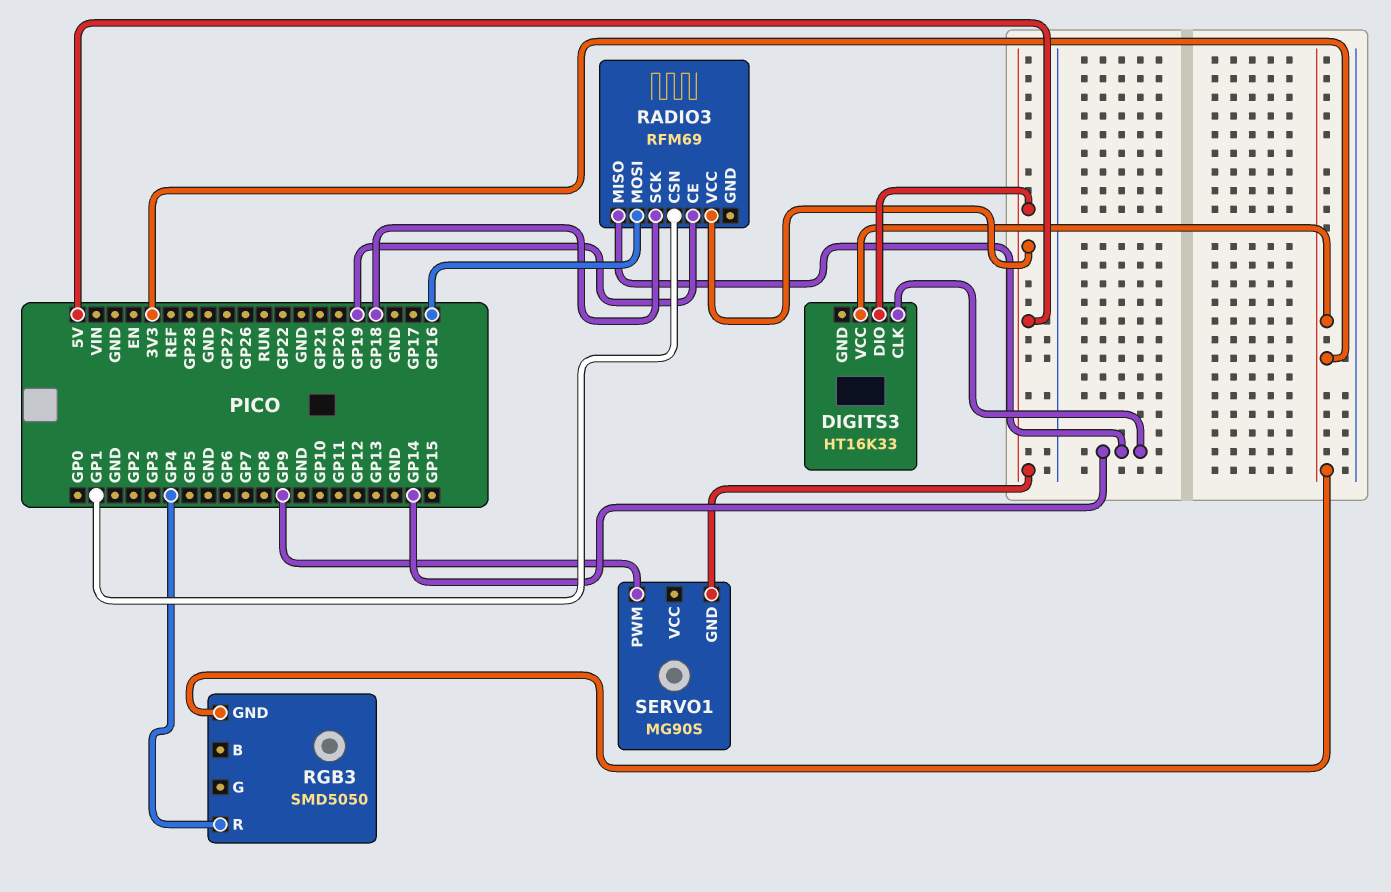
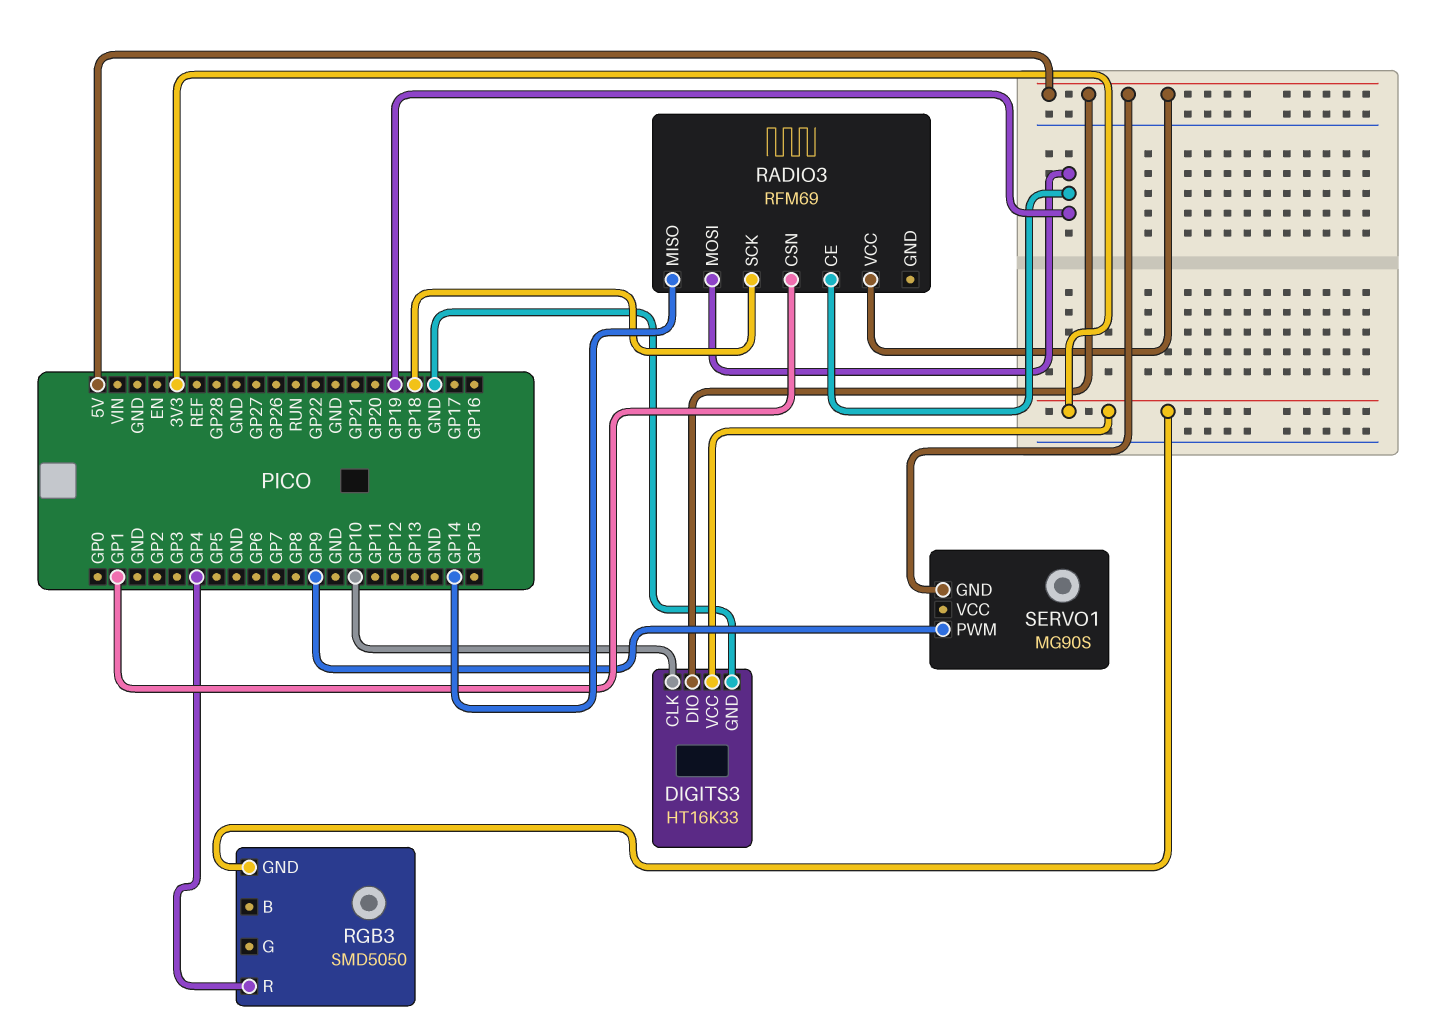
DIGITS3 pin CLK: GP14 -> GP10
DIGITS3 pin GND: none -> GND
RADIO3 pin MOSI: GP16 -> GP19

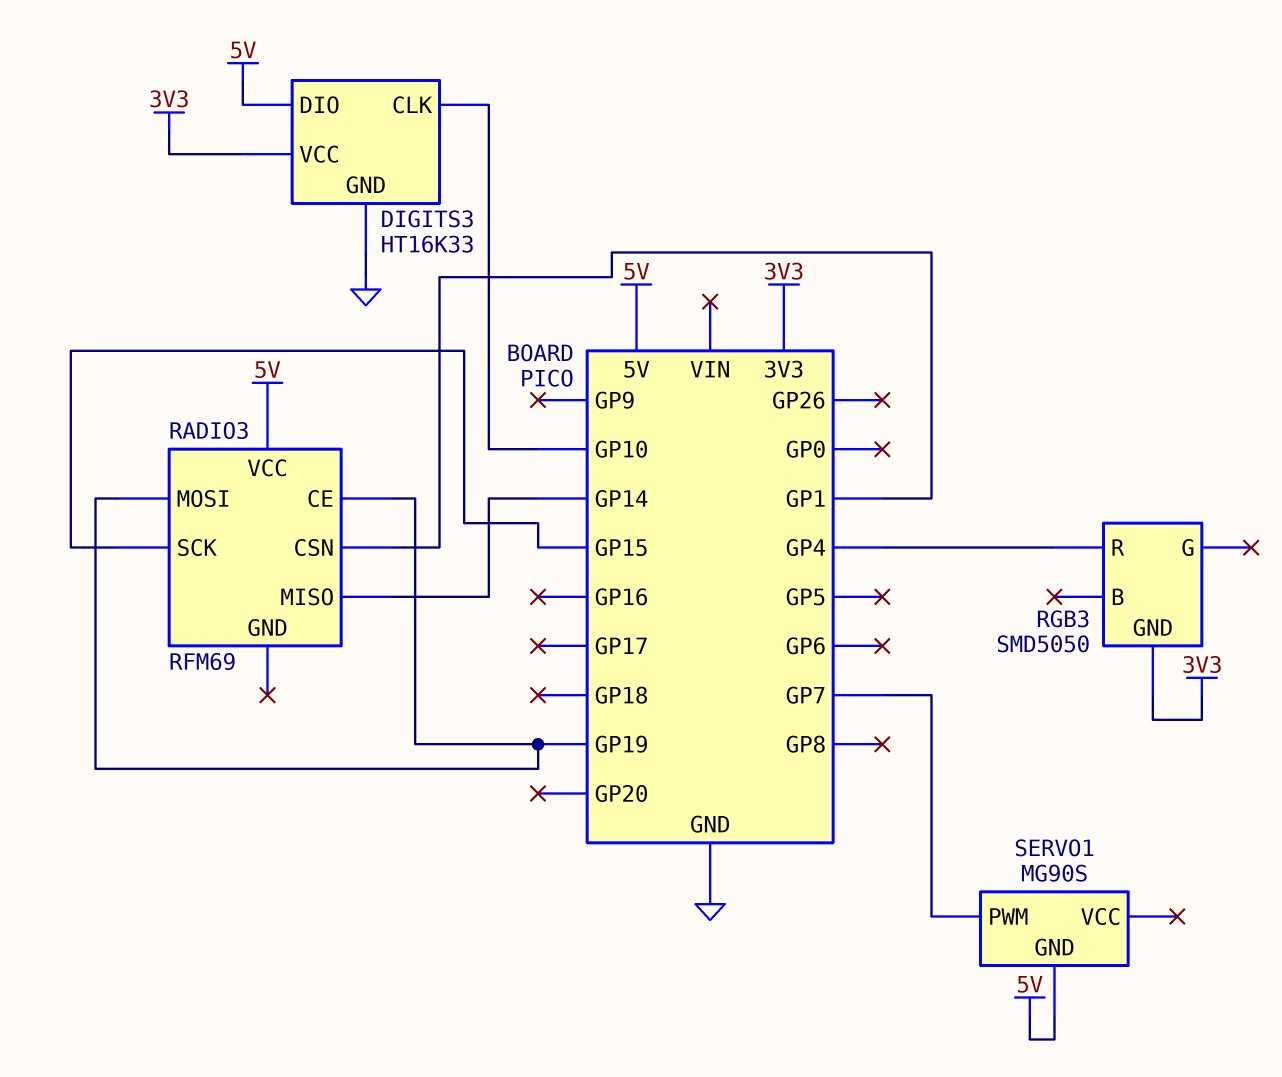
RADIO3 pin SCK: GP18 -> GP15
SERVO1 pin PWM: GP9 -> GP7

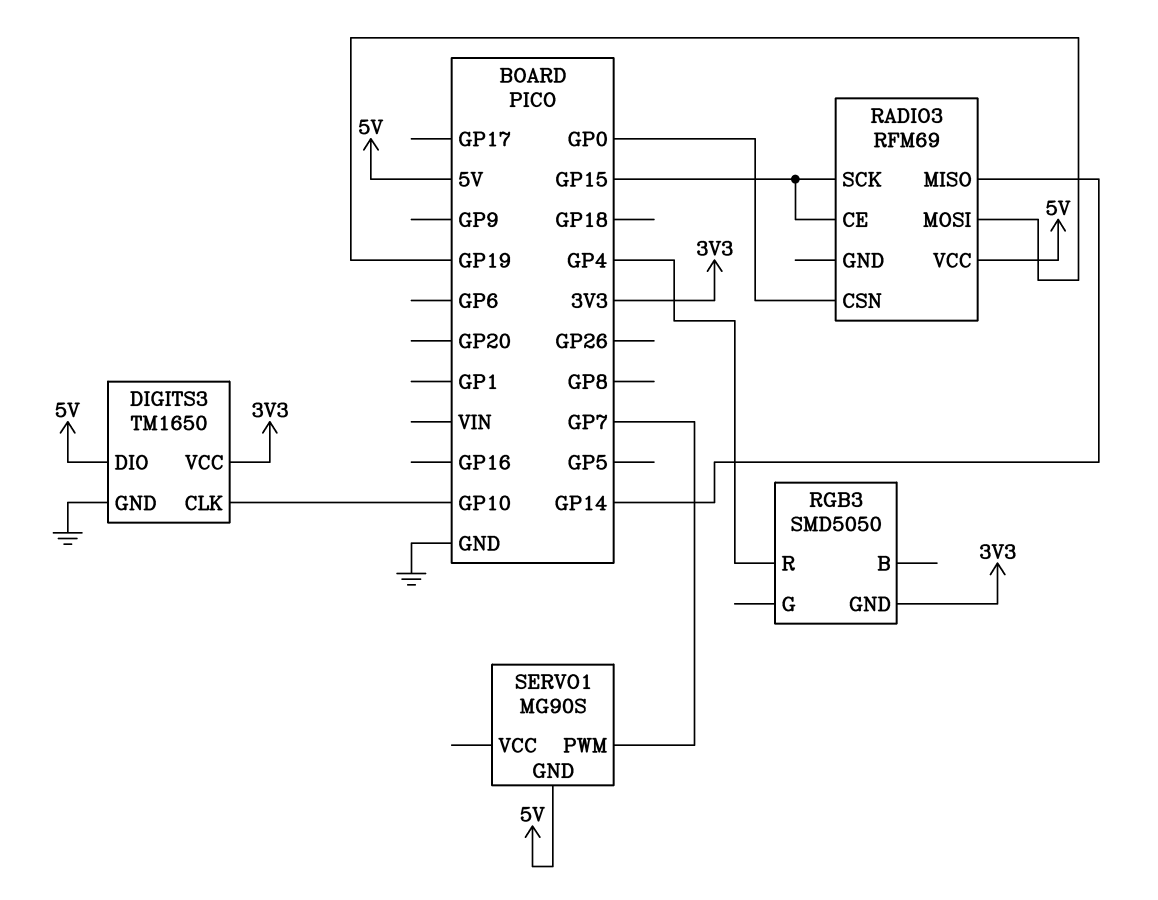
DIGITS3: HT16K33 -> TM1650
RADIO3 pin CE: GP19 -> GP15
RADIO3 pin CSN: GP1 -> GP0

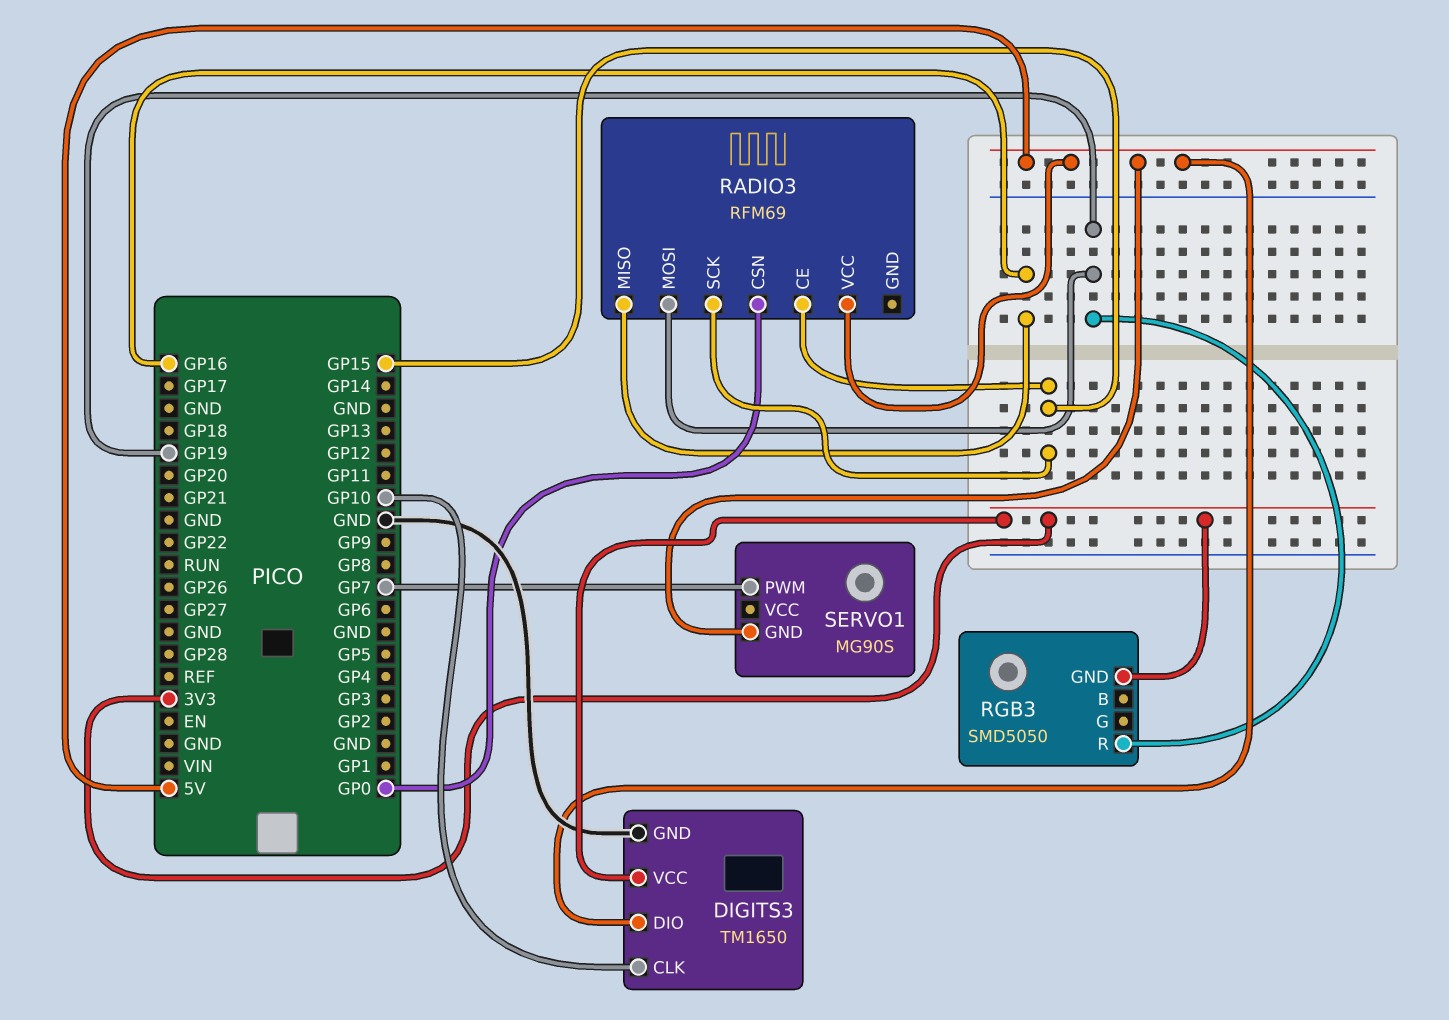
RADIO3 pin MISO: GP14 -> GP16
RGB3 pin R: GP4 -> GP19

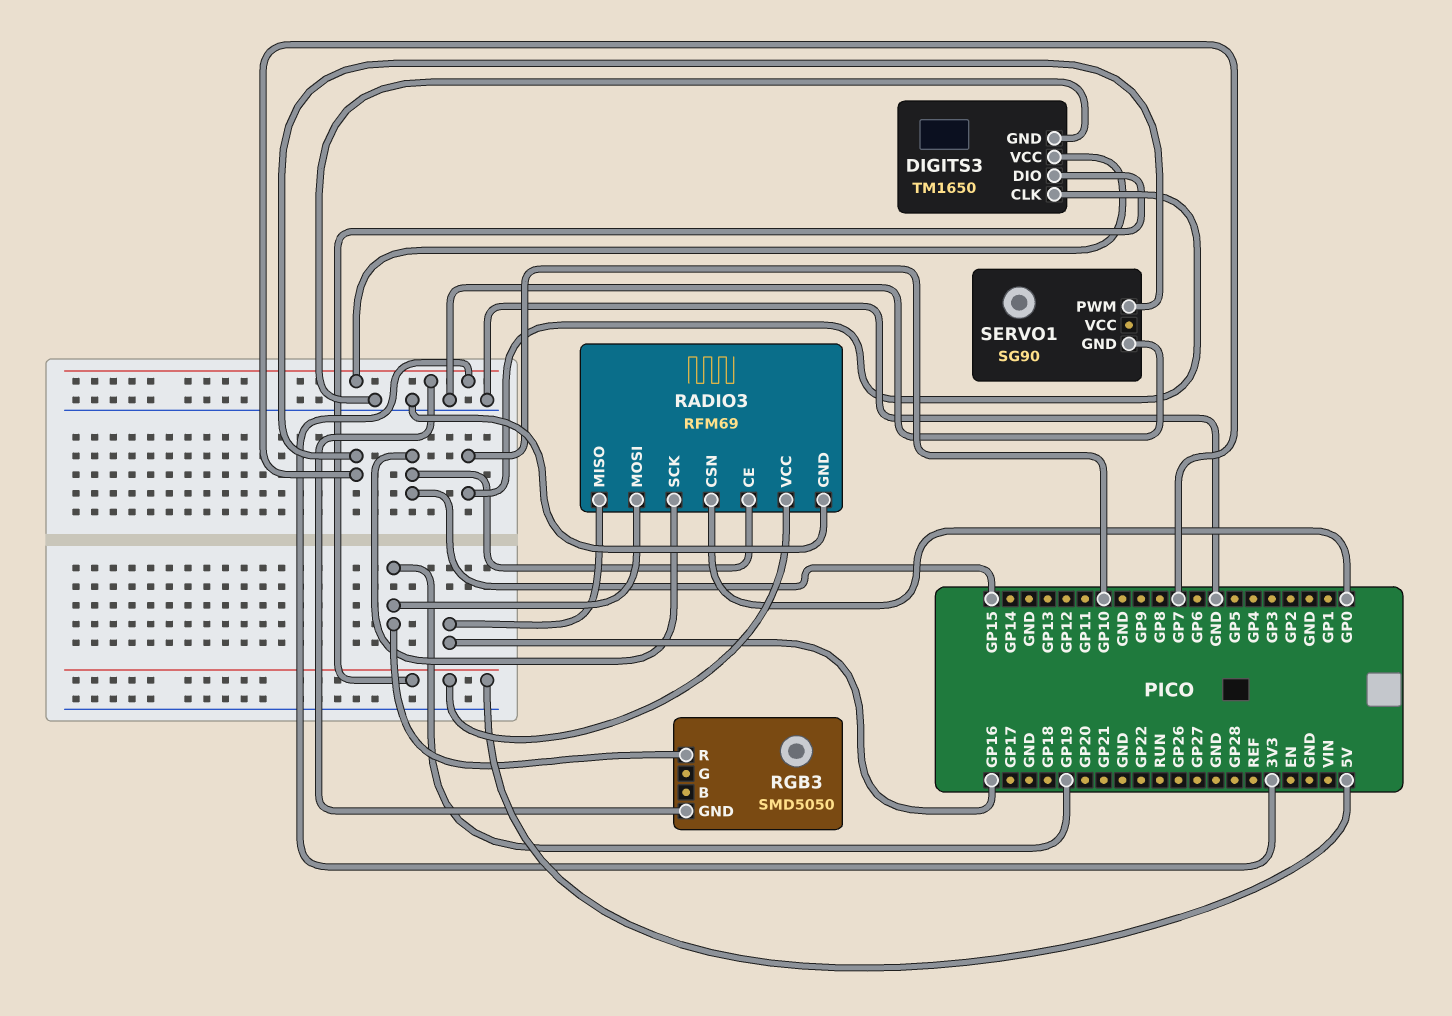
RADIO3 pin GND: none -> GND
SERVO1: MG90S -> SG90
SERVO1 pin GND: 5V -> GND

